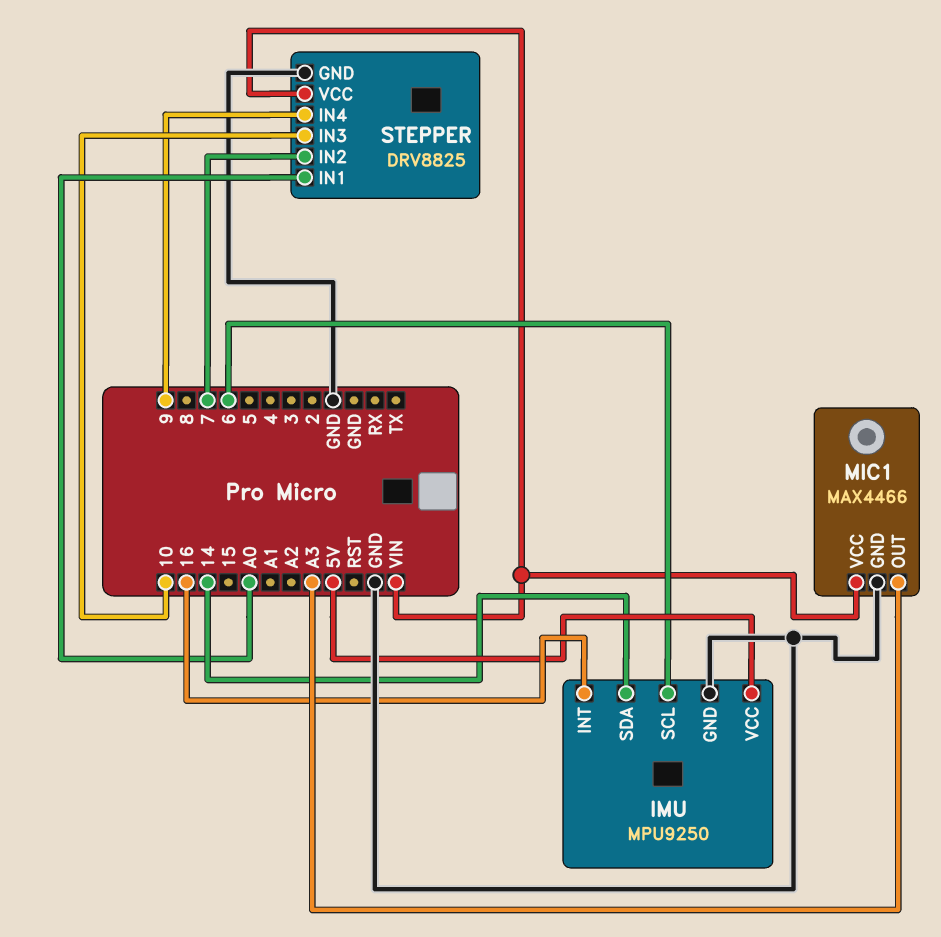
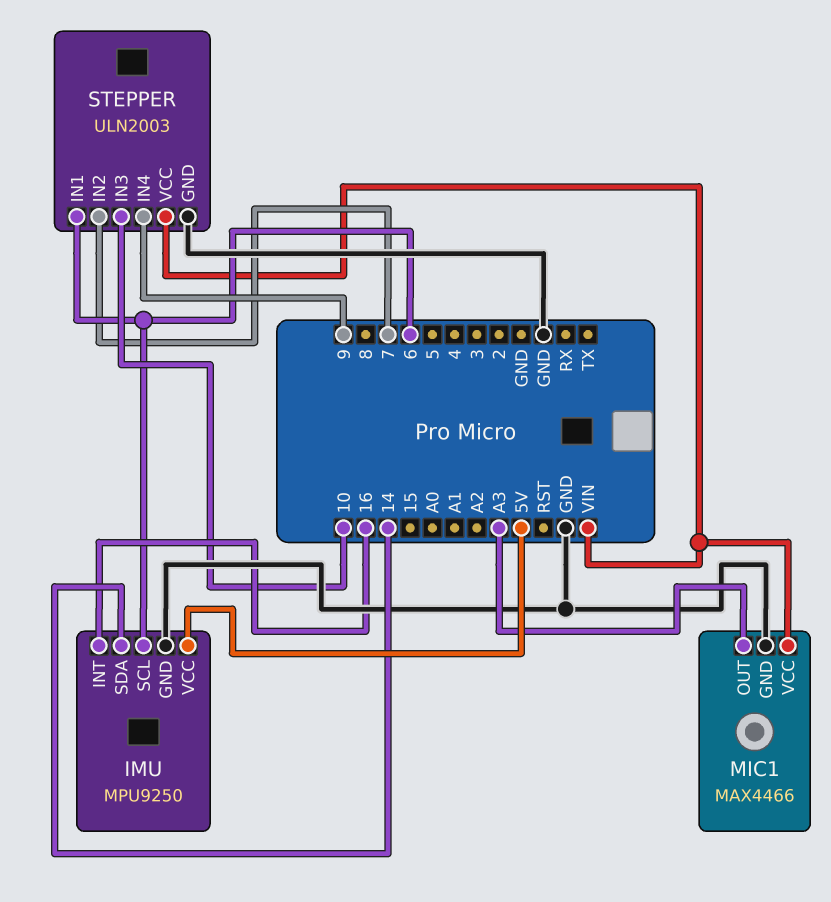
STEPPER: DRV8825 -> ULN2003
STEPPER pin IN1: A0 -> 6

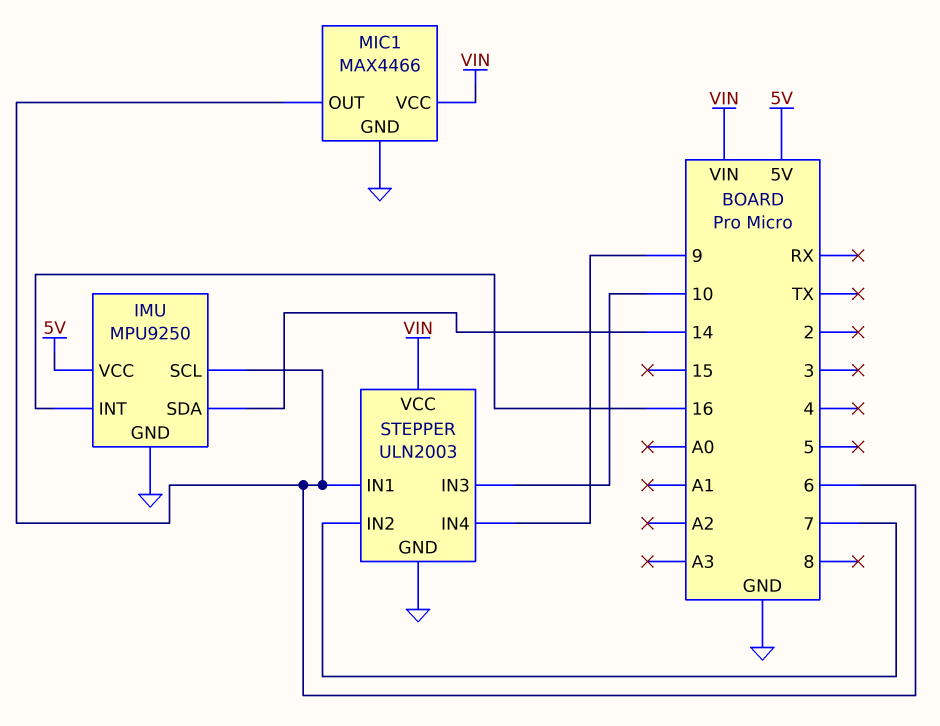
MIC1 pin OUT: A3 -> 6

